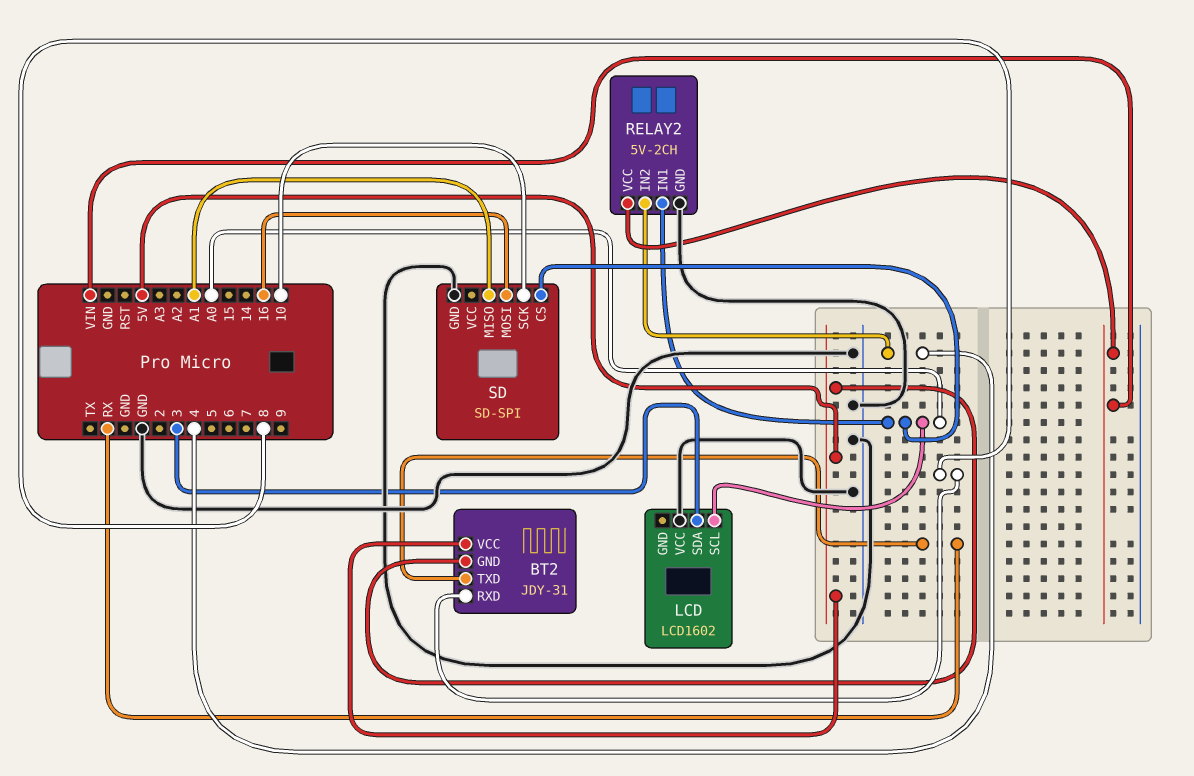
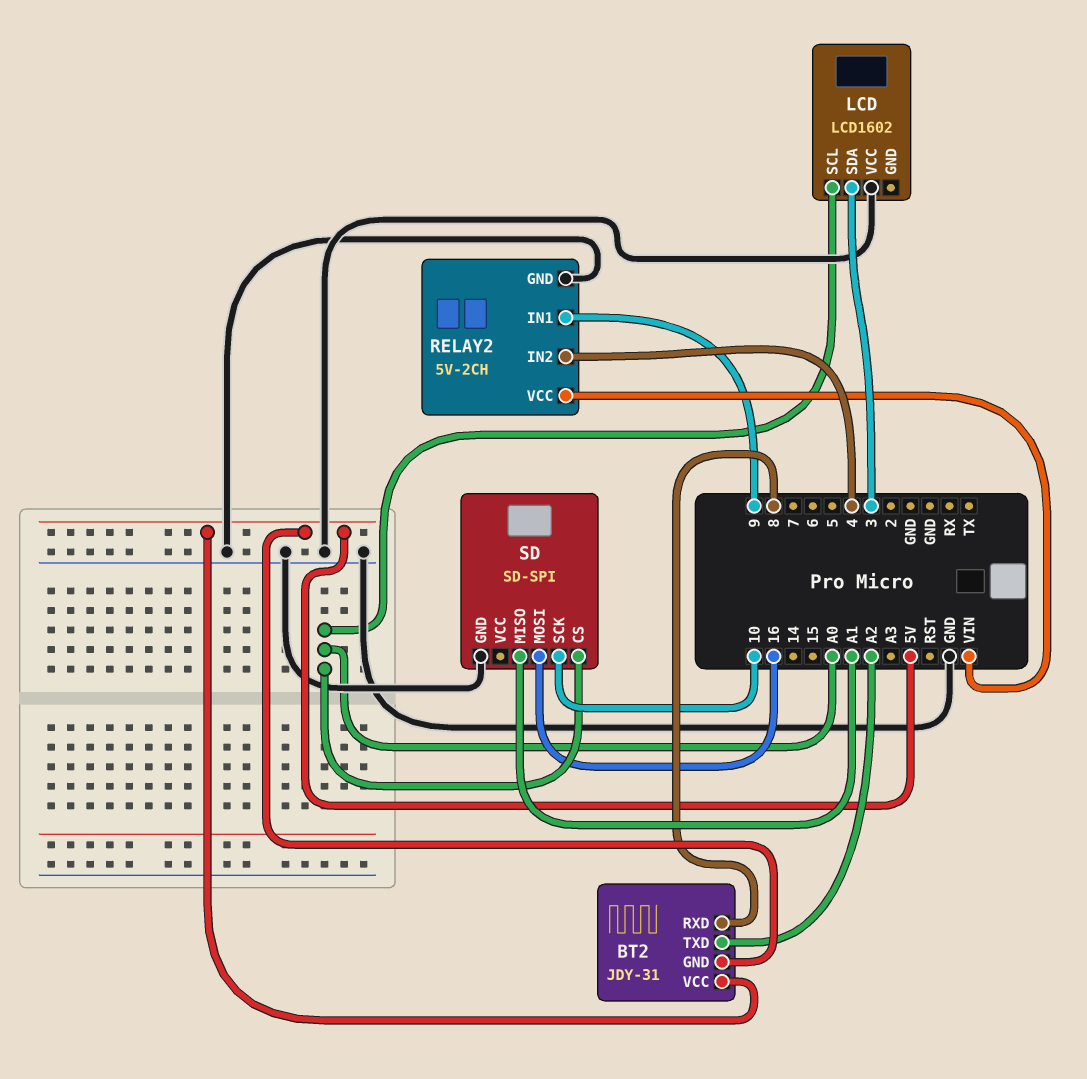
BT2 pin TXD: RX -> A2
RELAY2 pin IN1: A0 -> 9

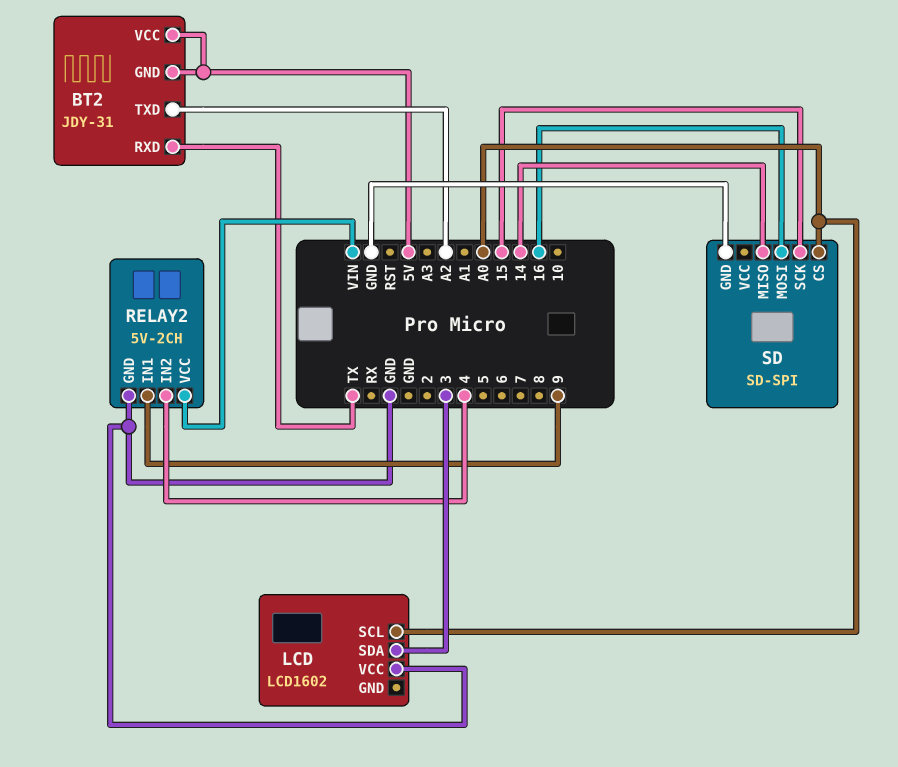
BT2 pin RXD: 8 -> TX
SD pin MISO: A1 -> 14
SD pin SCK: 10 -> 15

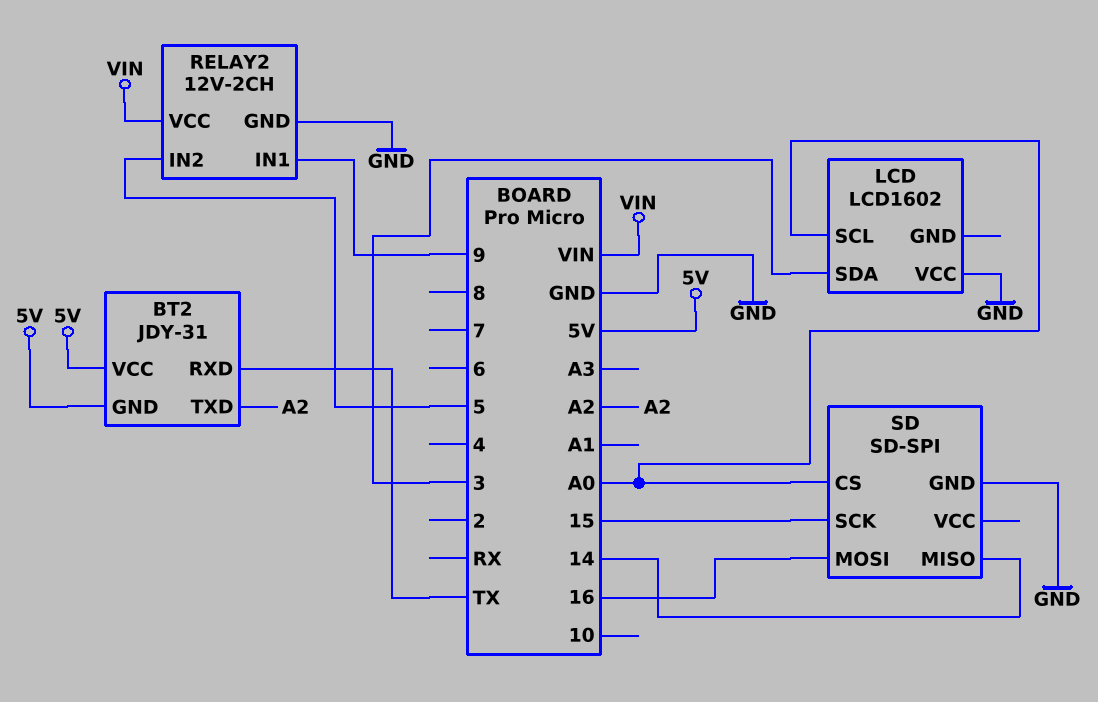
RELAY2: 5V-2CH -> 12V-2CH
RELAY2 pin IN2: 4 -> 5

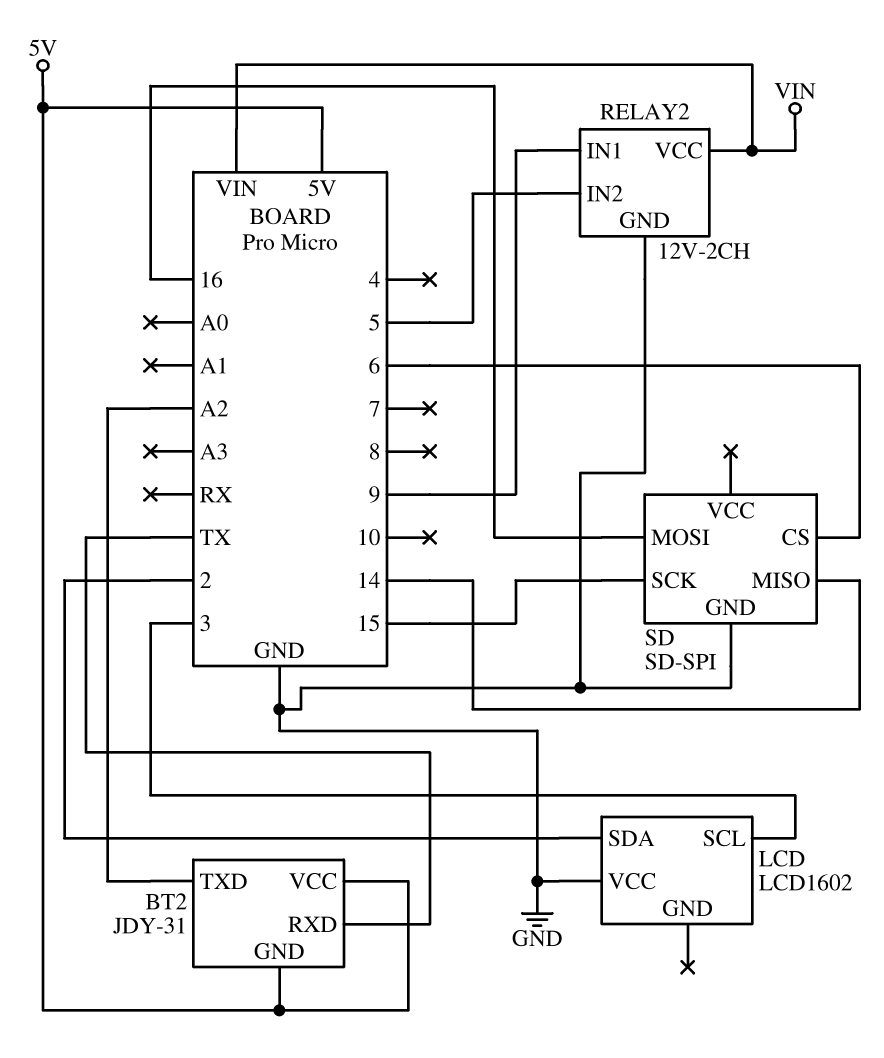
LCD pin SCL: A0 -> 3
LCD pin SDA: 3 -> 2
SD pin CS: A0 -> 6

